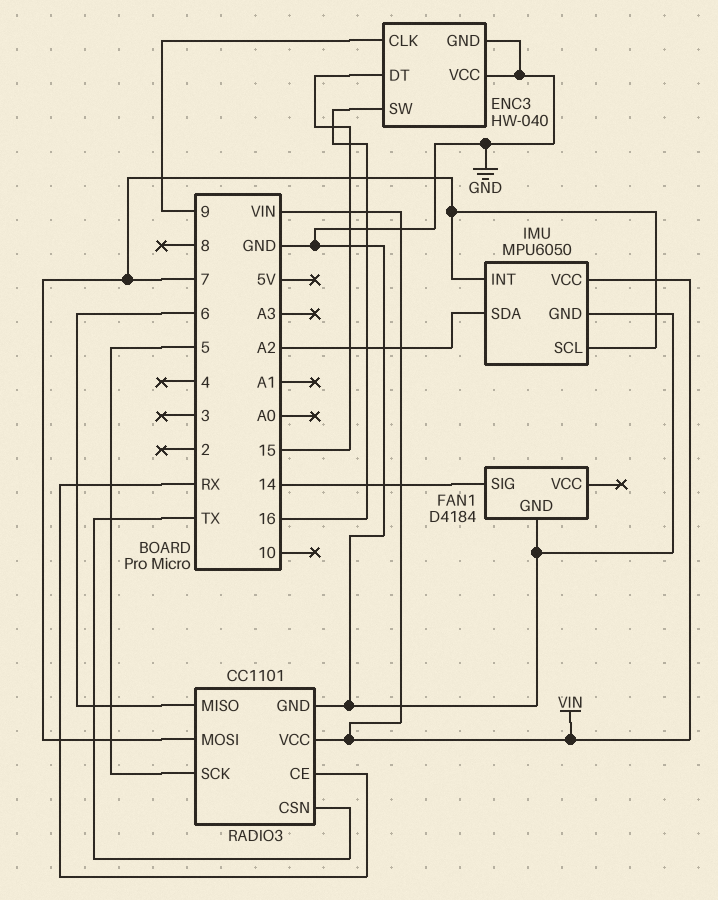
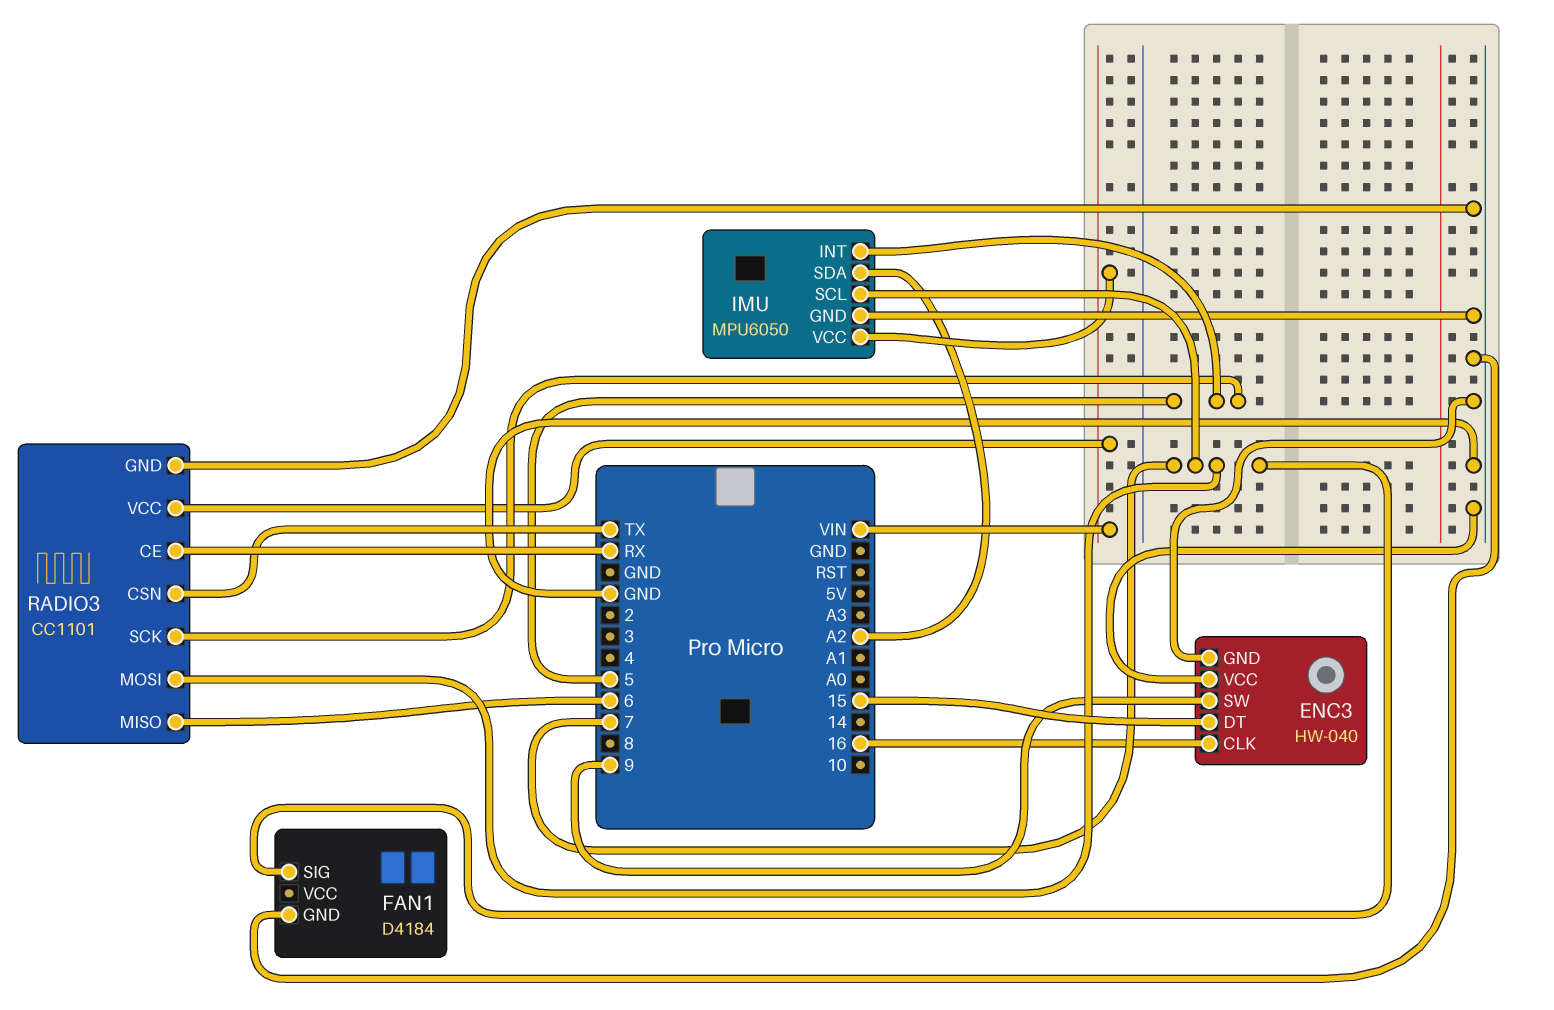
ENC3 pin CLK: 9 -> 16
ENC3 pin SW: 16 -> 9
FAN1 pin SIG: 14 -> 7
IMU pin INT: 7 -> 5

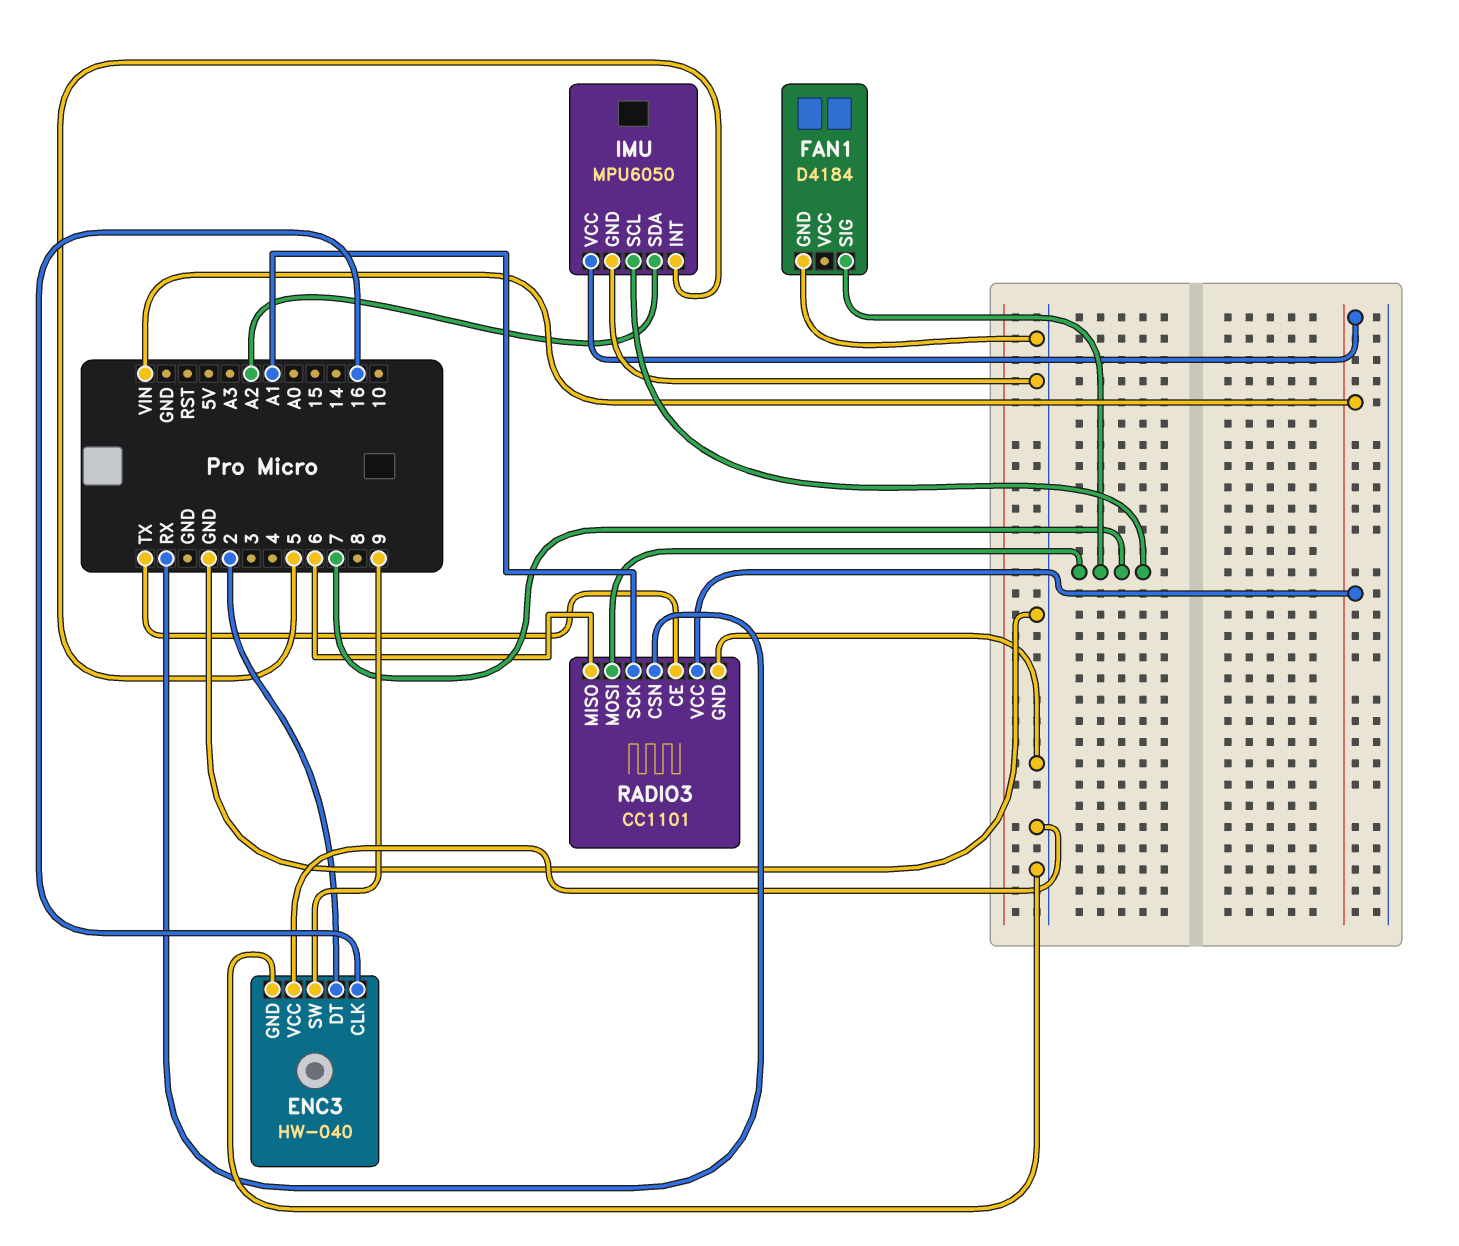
ENC3 pin DT: 15 -> 2
RADIO3 pin CE: RX -> TX
RADIO3 pin CSN: TX -> RX
RADIO3 pin SCK: 5 -> A1

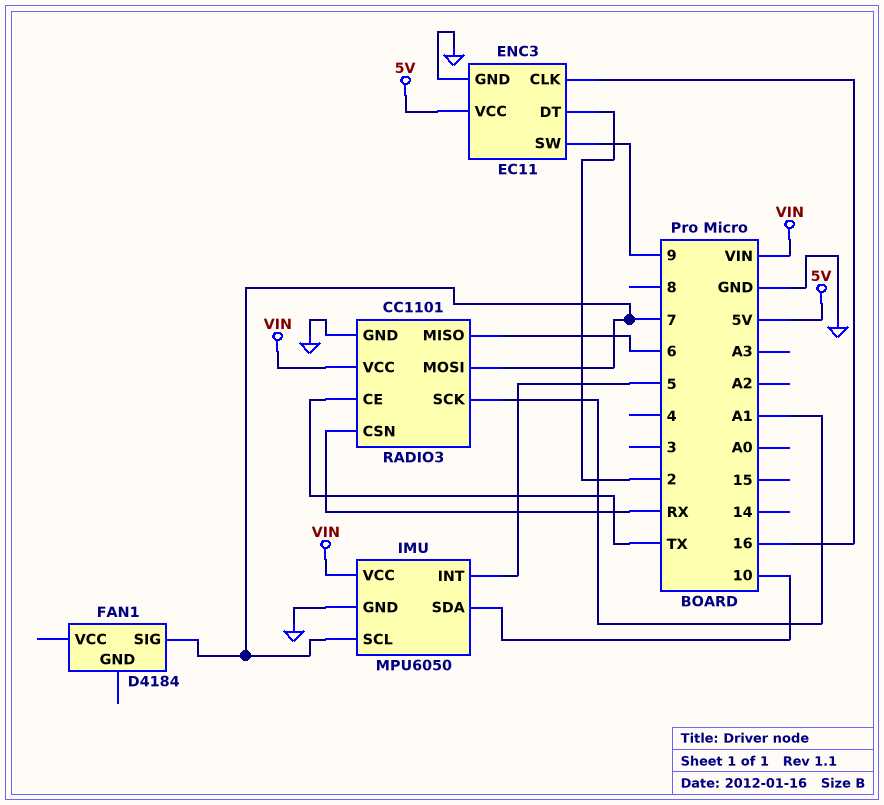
ENC3: HW-040 -> EC11
ENC3 pin VCC: GND -> 5V
FAN1 pin GND: GND -> none
IMU pin SDA: A2 -> 10

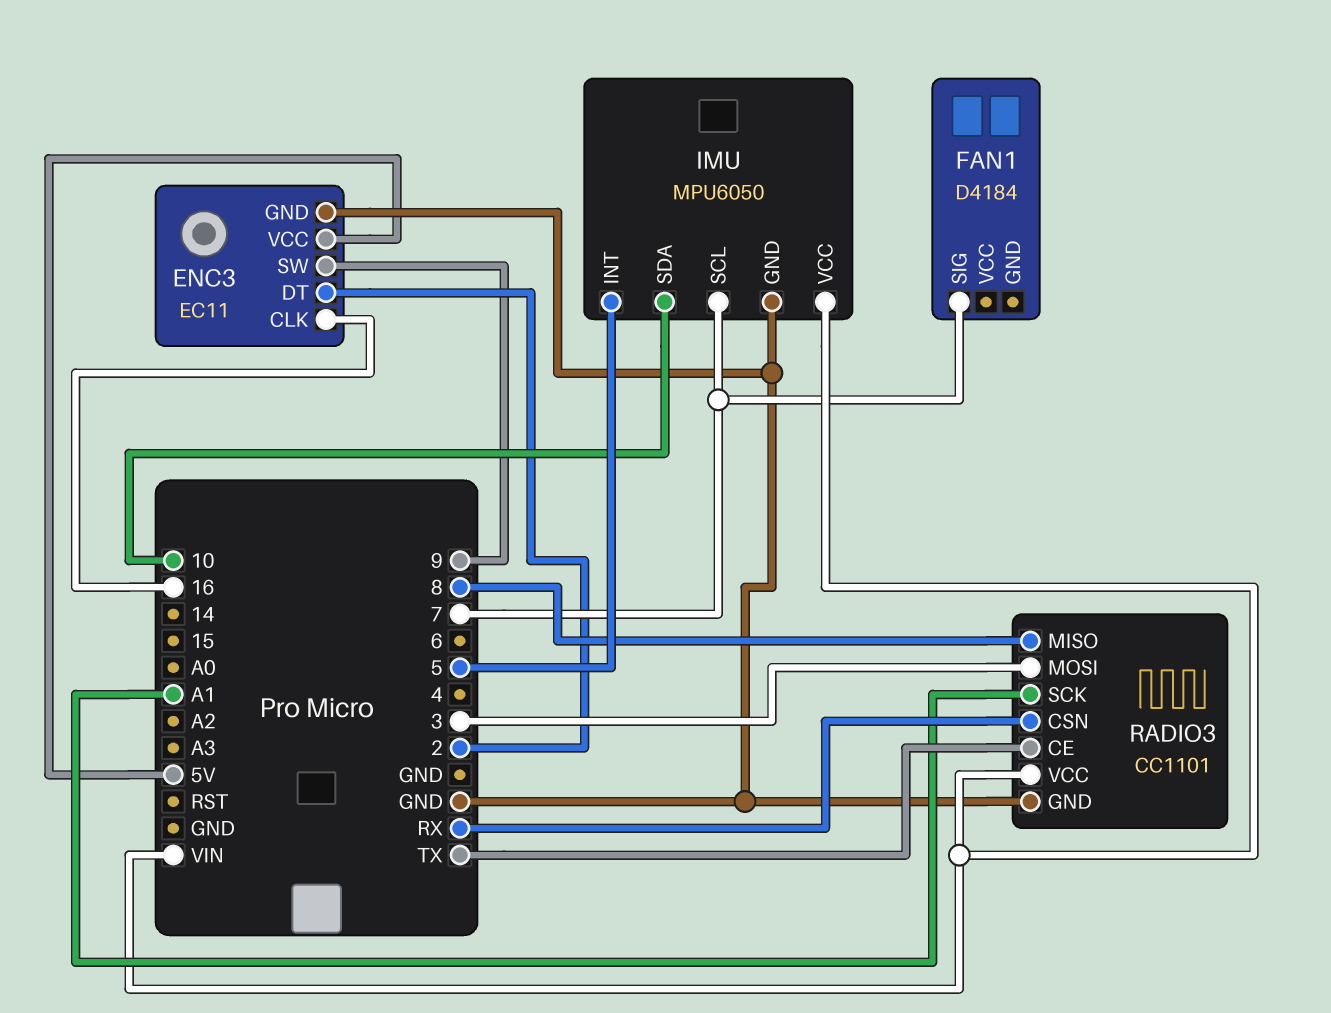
RADIO3 pin MISO: 6 -> 8
RADIO3 pin MOSI: 7 -> 3

